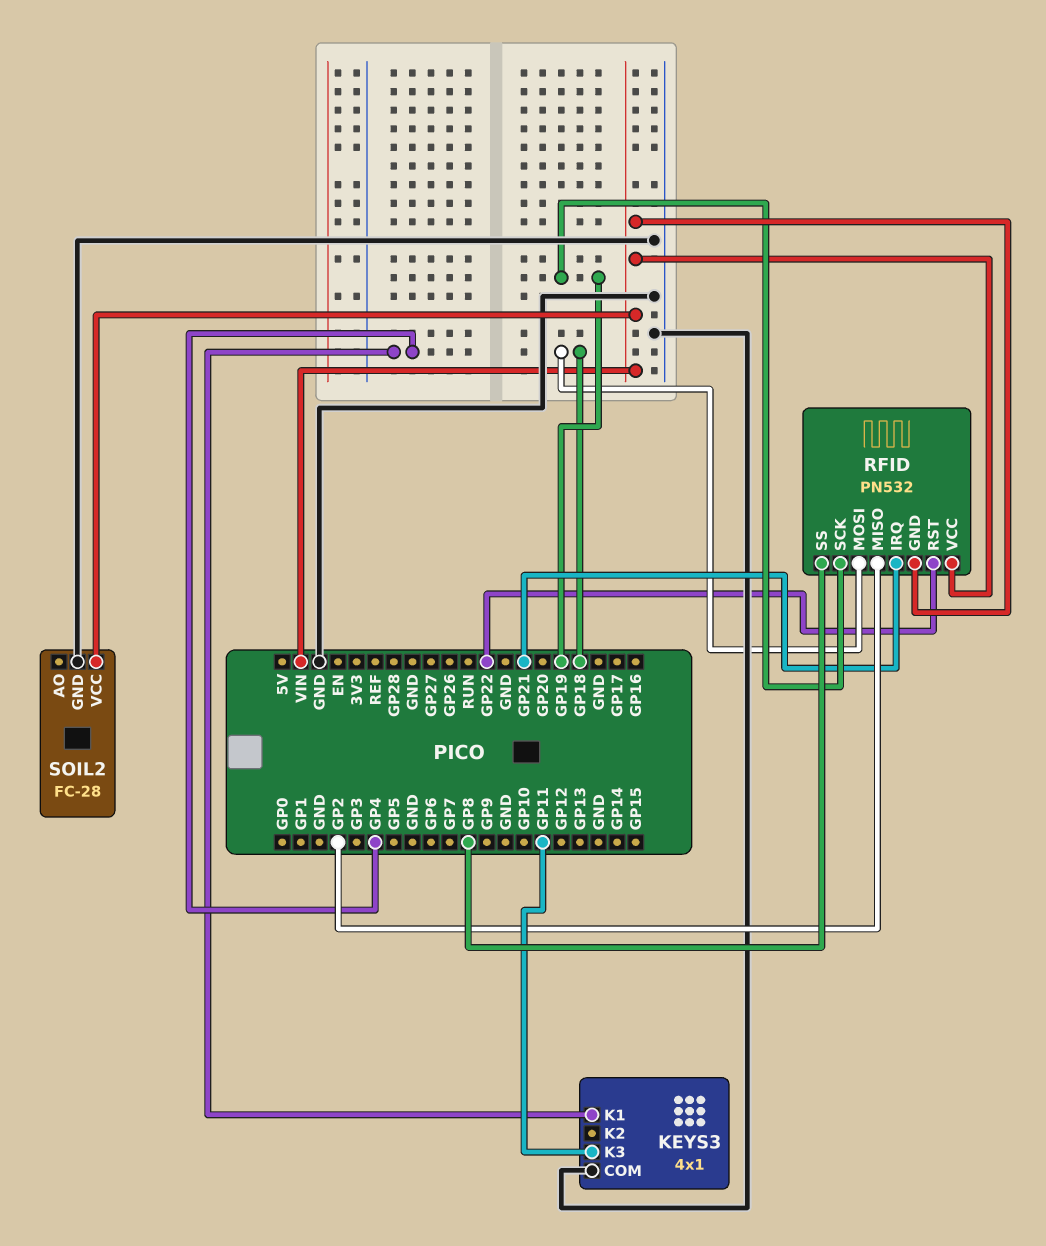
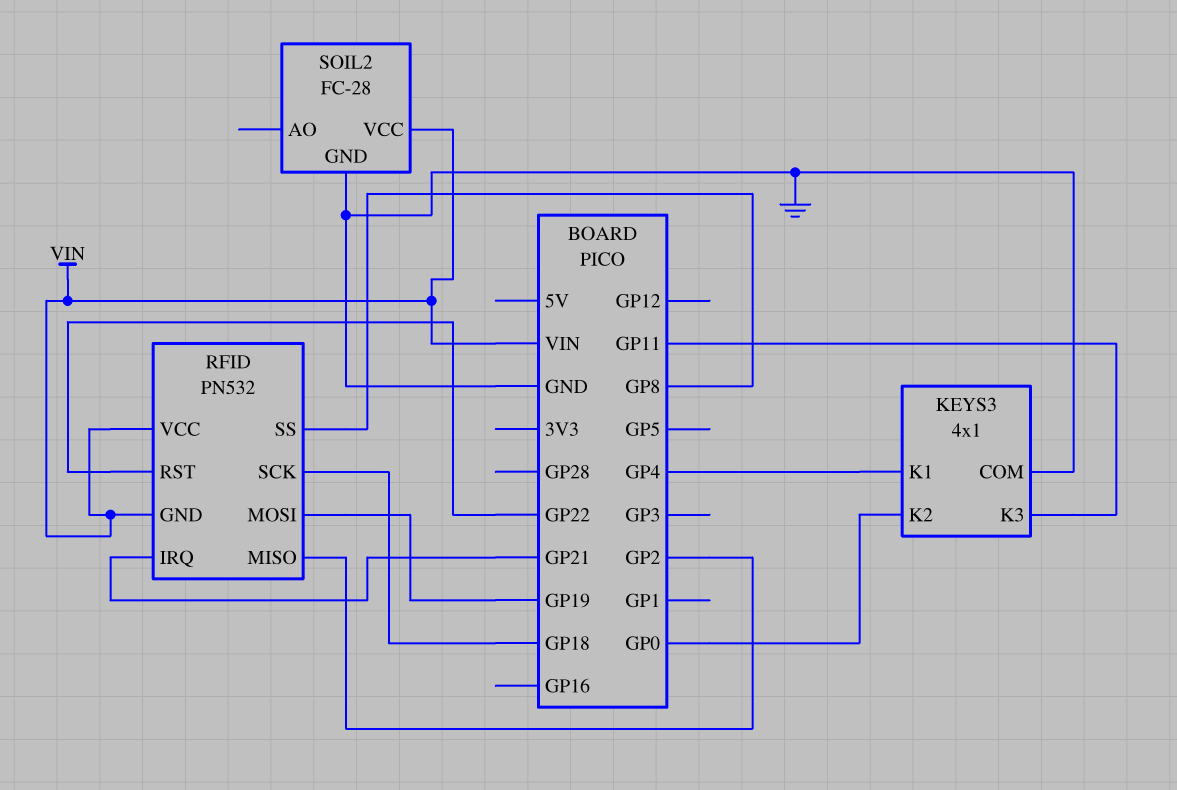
KEYS3 pin K2: none -> GP0
RFID pin MOSI: GP18 -> GP19
RFID pin SCK: GP19 -> GP18

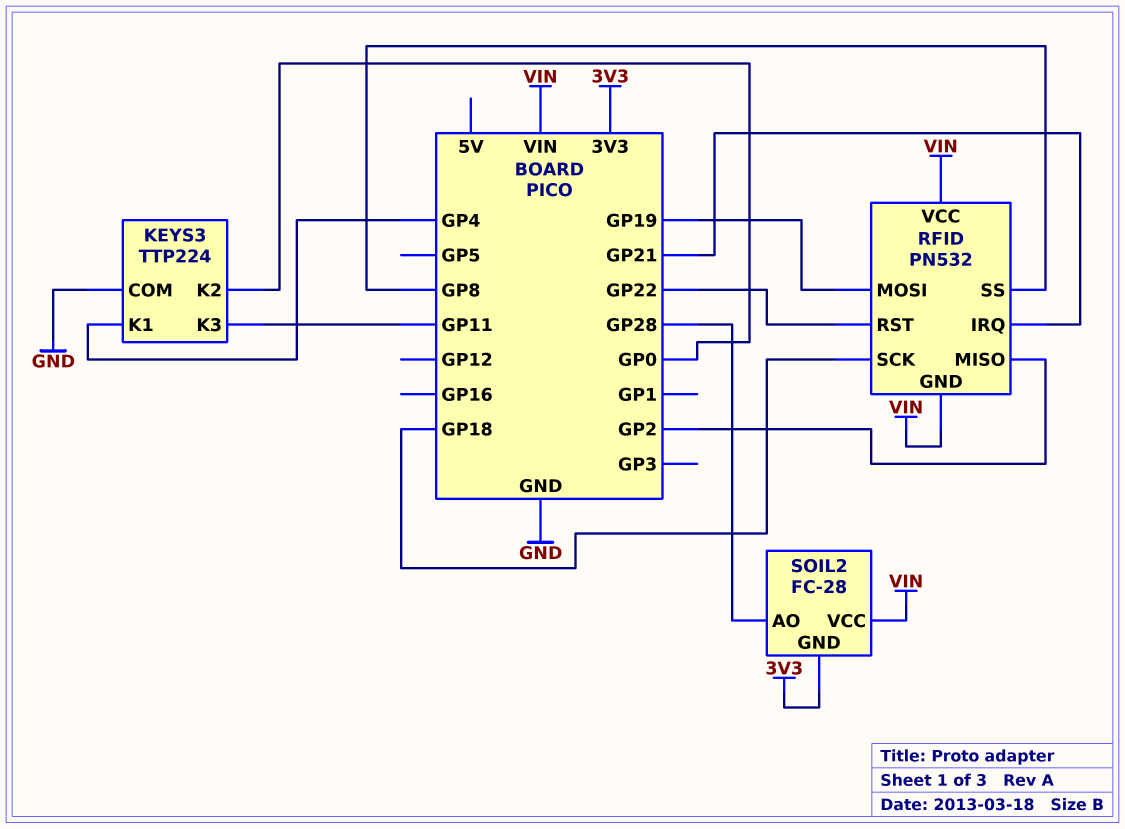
KEYS3: 4x1 -> TTP224
SOIL2 pin AO: none -> GP28
SOIL2 pin GND: GND -> 3V3

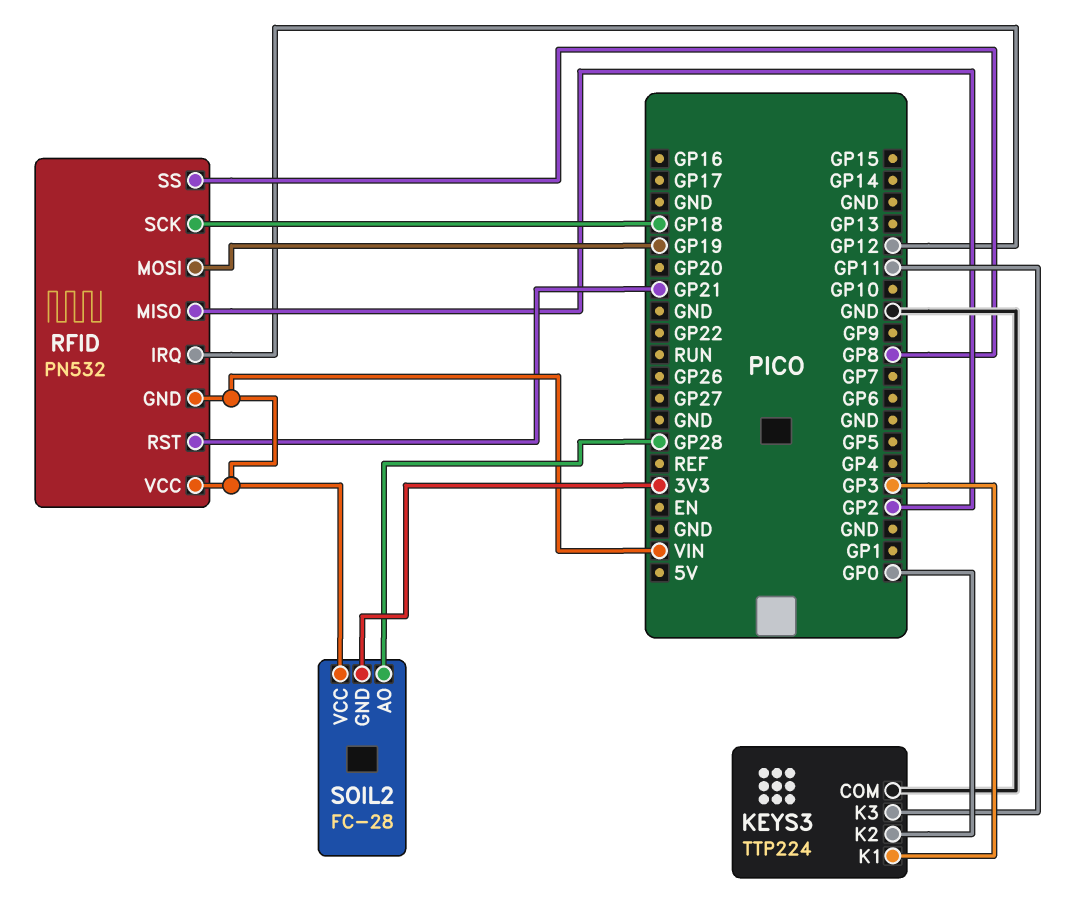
KEYS3 pin K1: GP4 -> GP3
RFID pin IRQ: GP21 -> GP12
RFID pin RST: GP22 -> GP21

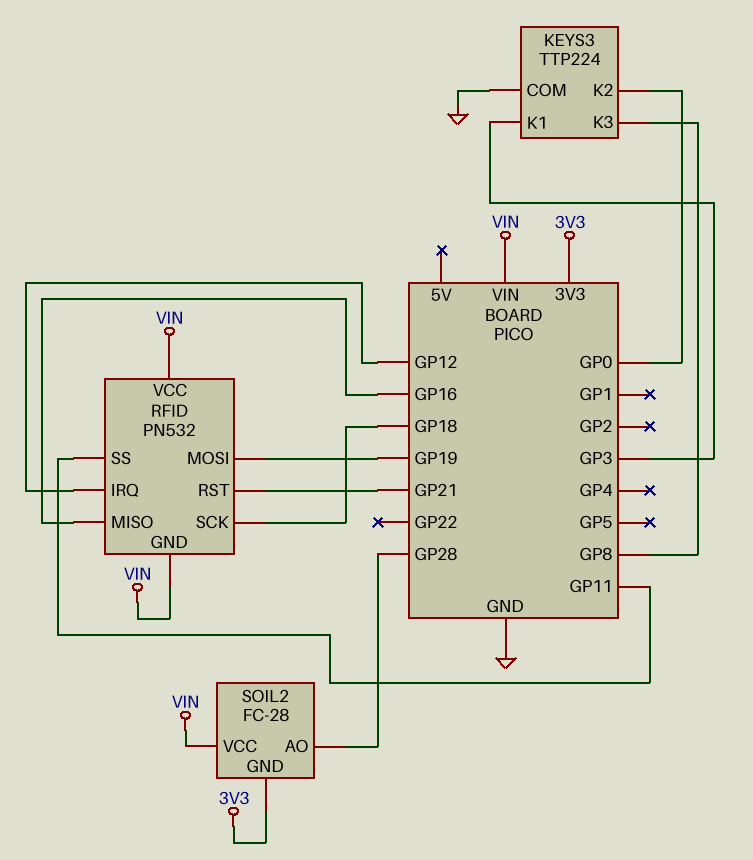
KEYS3 pin K3: GP11 -> GP8
RFID pin MISO: GP2 -> GP16
RFID pin SS: GP8 -> GP11

